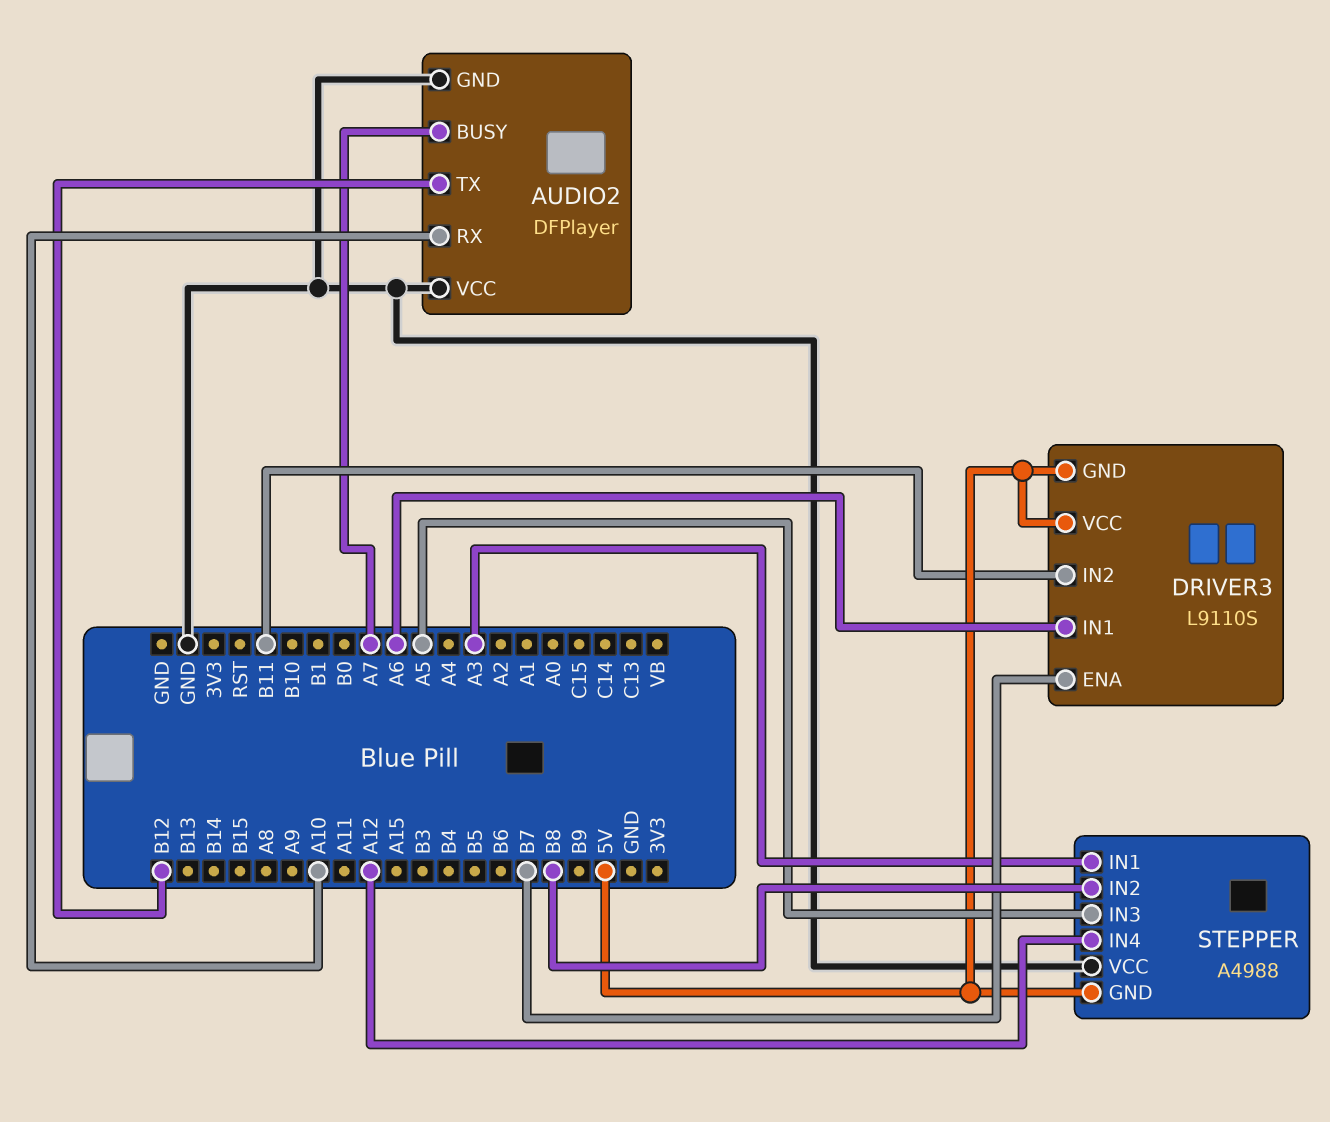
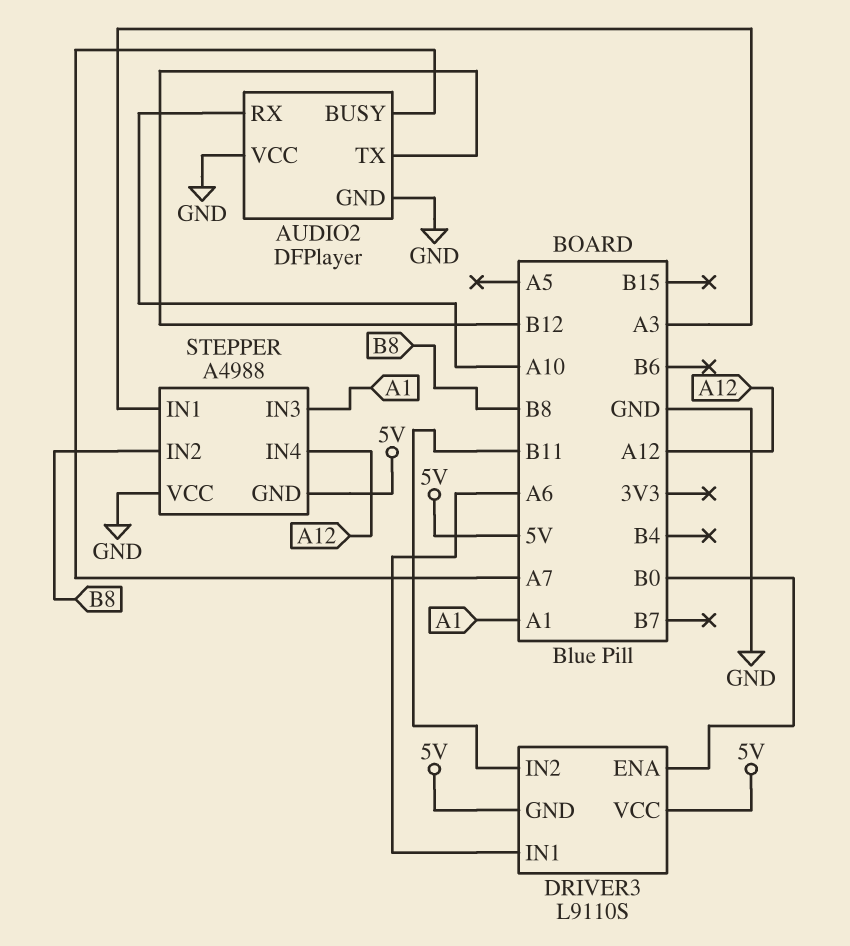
DRIVER3 pin ENA: B7 -> B0
STEPPER pin IN3: A5 -> A1

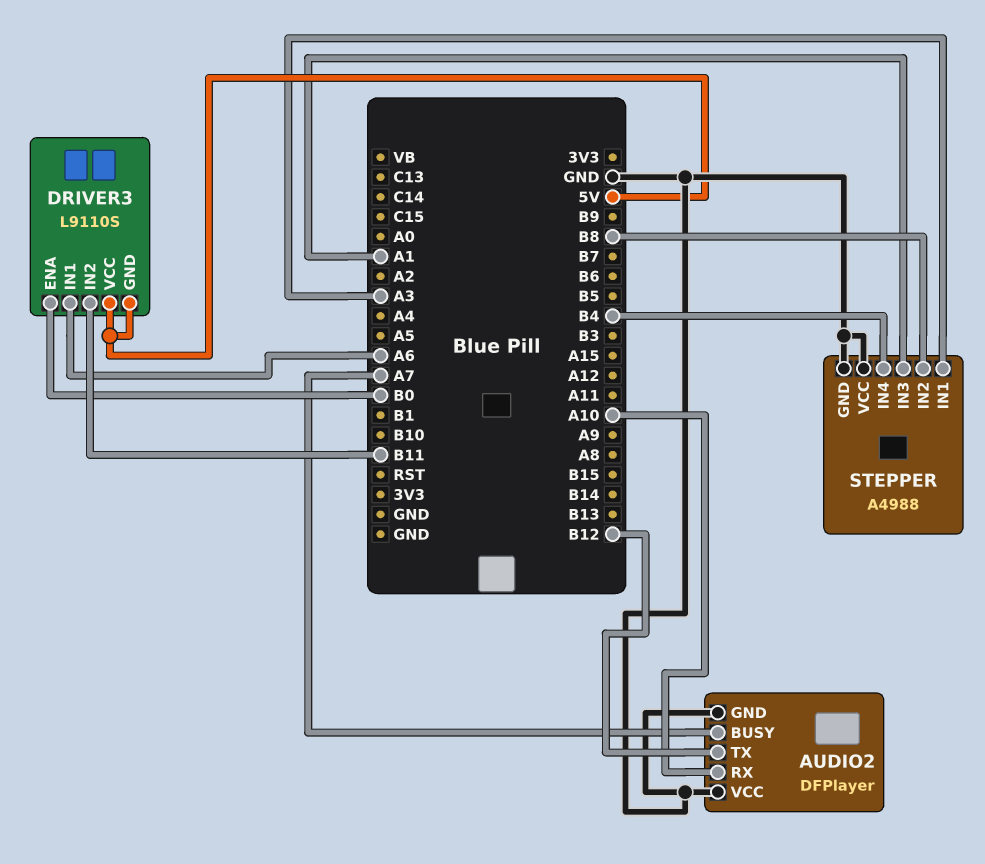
STEPPER pin GND: 5V -> GND
STEPPER pin IN4: A12 -> B4

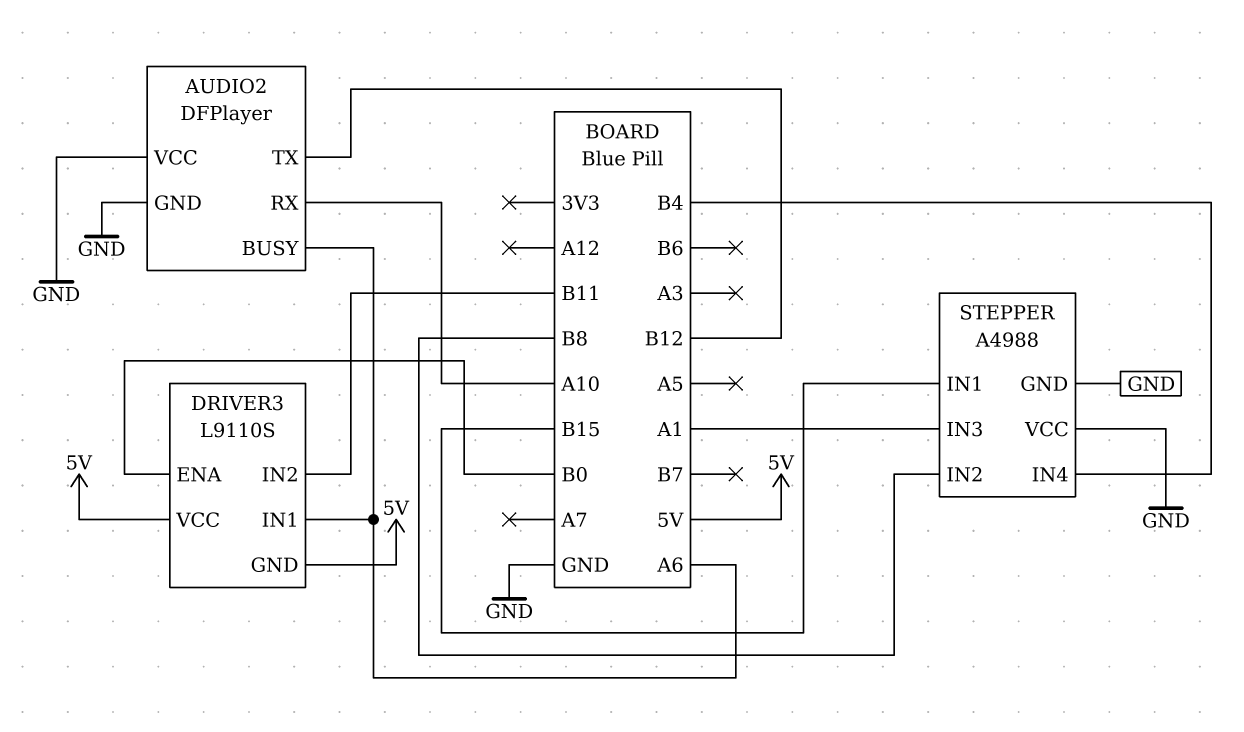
AUDIO2 pin BUSY: A7 -> A6
STEPPER pin IN1: A3 -> B15

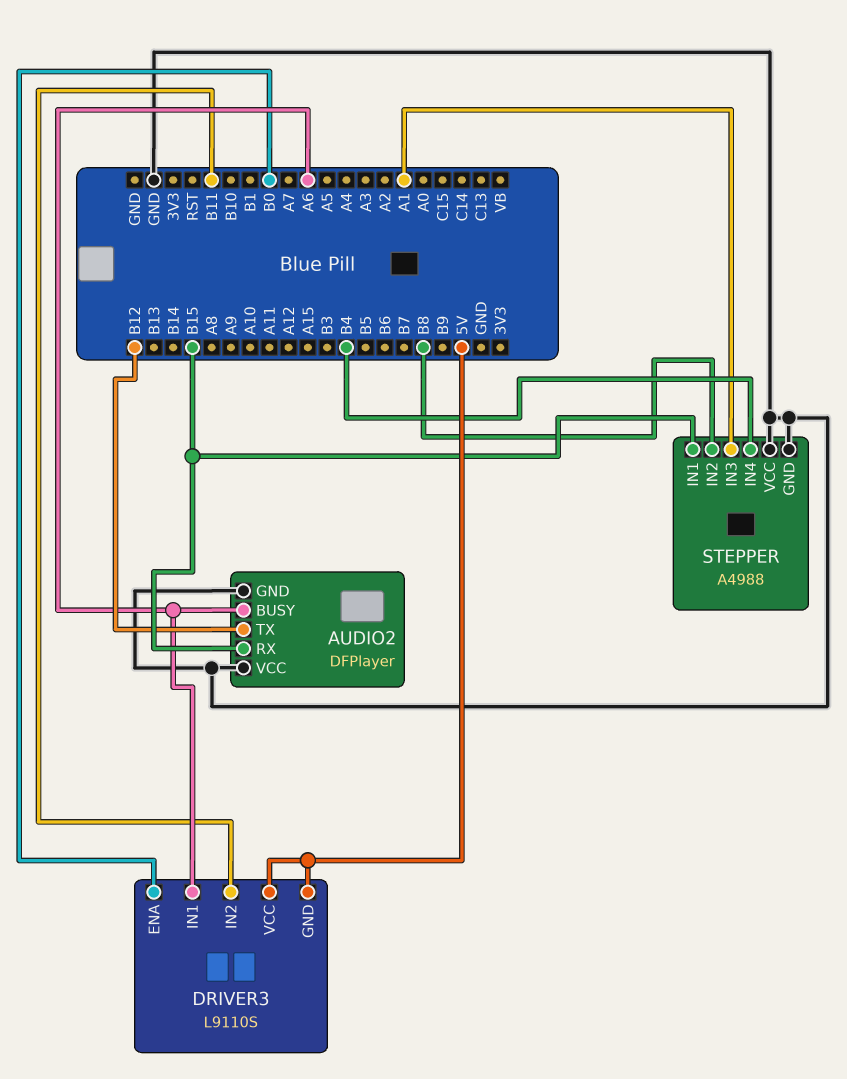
AUDIO2 pin RX: A10 -> B15

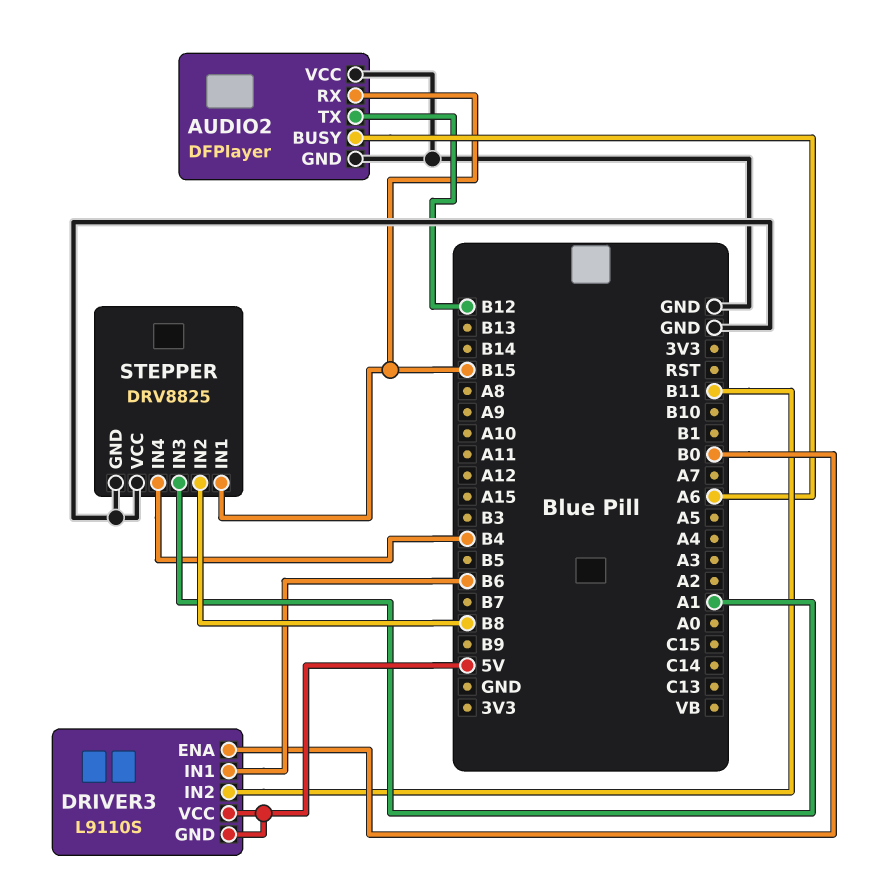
DRIVER3 pin IN1: A6 -> B6
STEPPER: A4988 -> DRV8825

